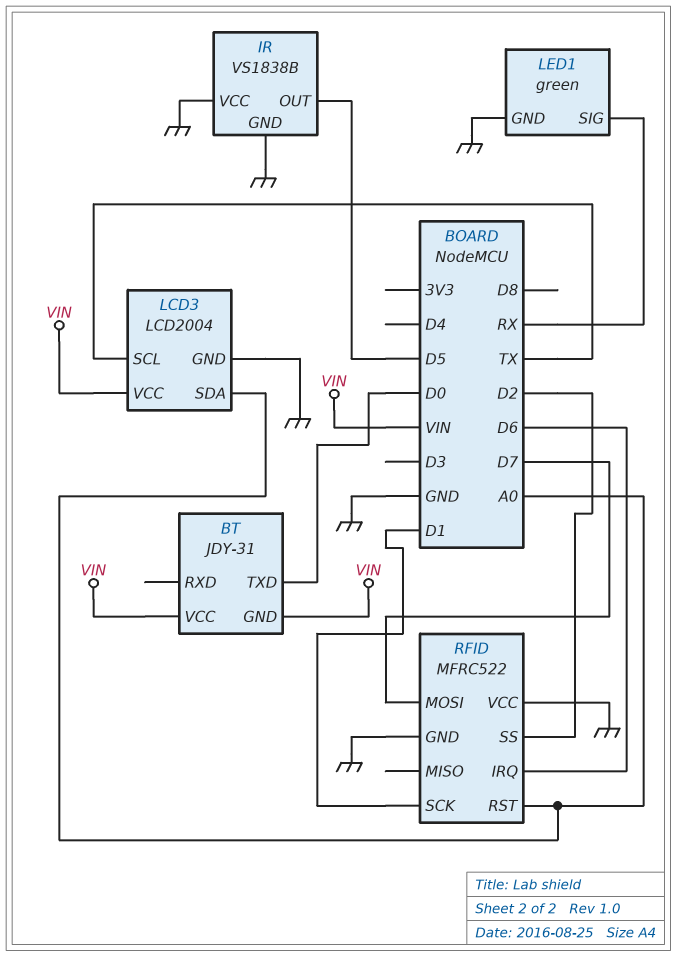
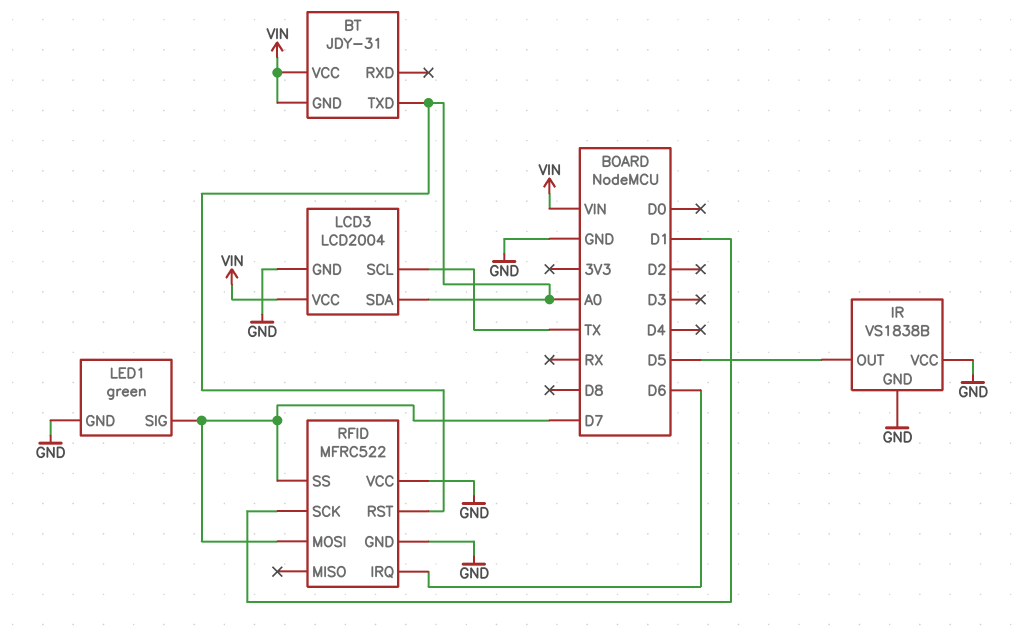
BT pin TXD: D0 -> A0
LED1 pin SIG: RX -> D7
RFID pin SS: D2 -> D7

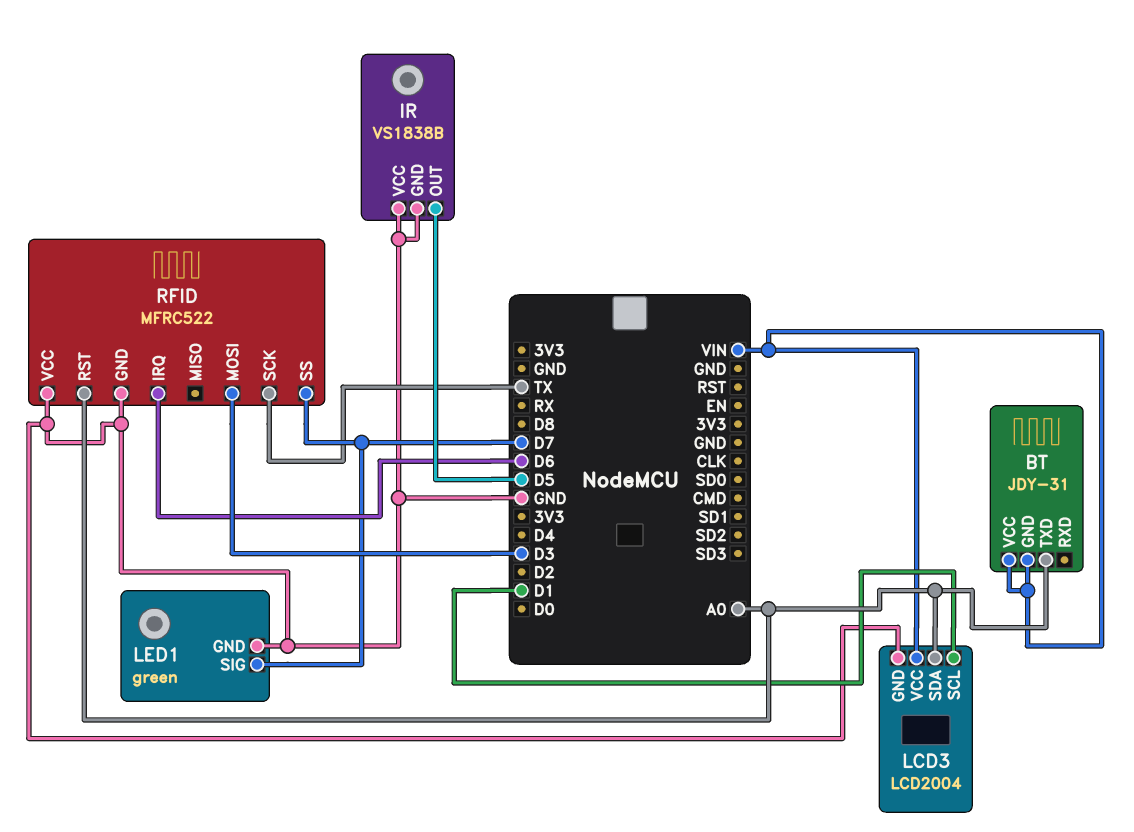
LCD3 pin SCL: TX -> D1
RFID pin MOSI: D7 -> D3
RFID pin SCK: D1 -> TX

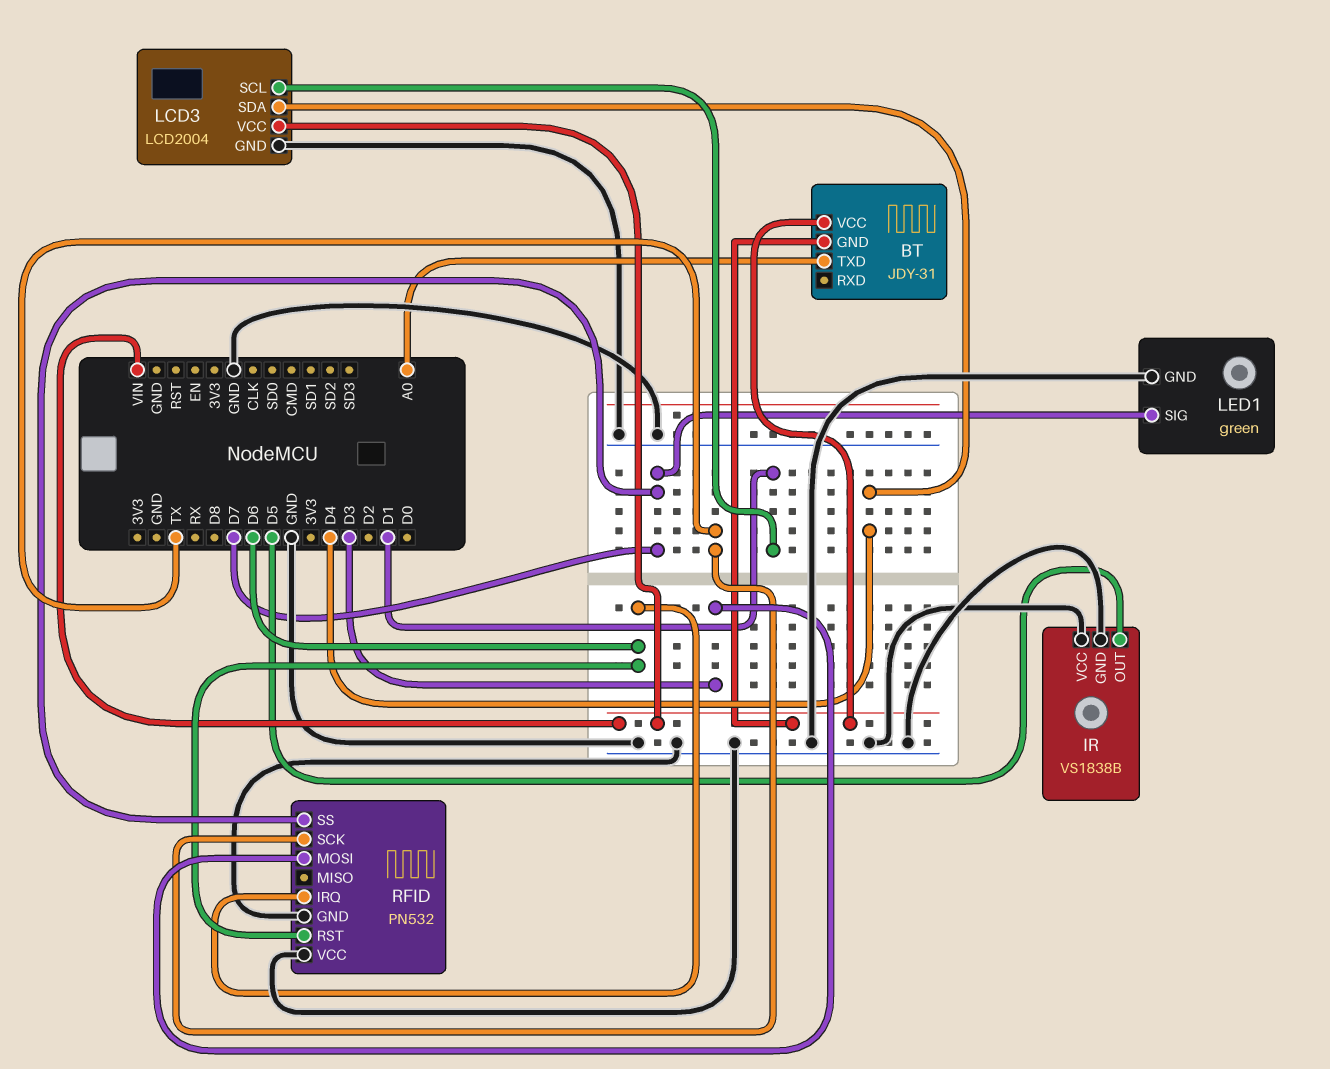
LCD3 pin SDA: A0 -> D4
RFID: MFRC522 -> PN532
RFID pin RST: A0 -> D6

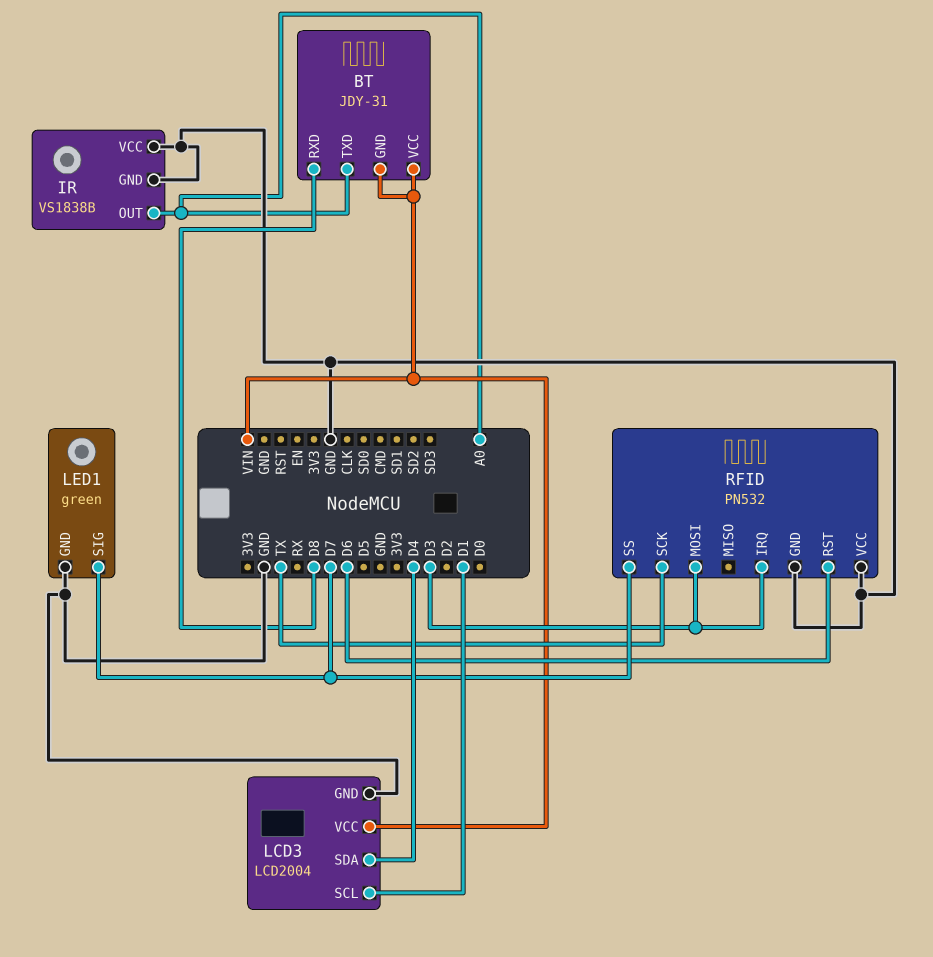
BT pin RXD: none -> D8
IR pin OUT: D5 -> A0
RFID pin IRQ: D6 -> D3

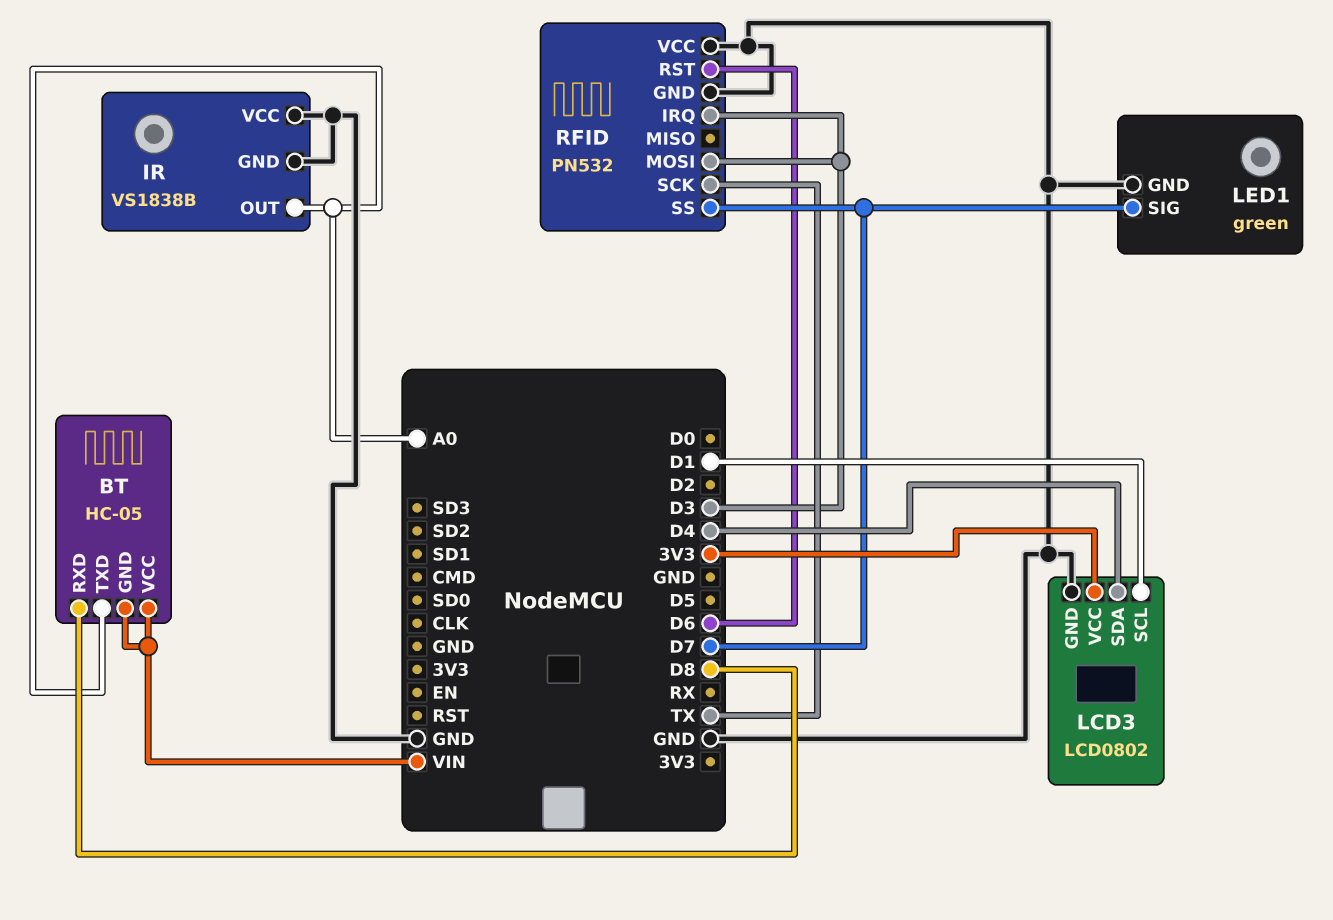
BT: JDY-31 -> HC-05
LCD3: LCD2004 -> LCD0802
LCD3 pin VCC: VIN -> 3V3

